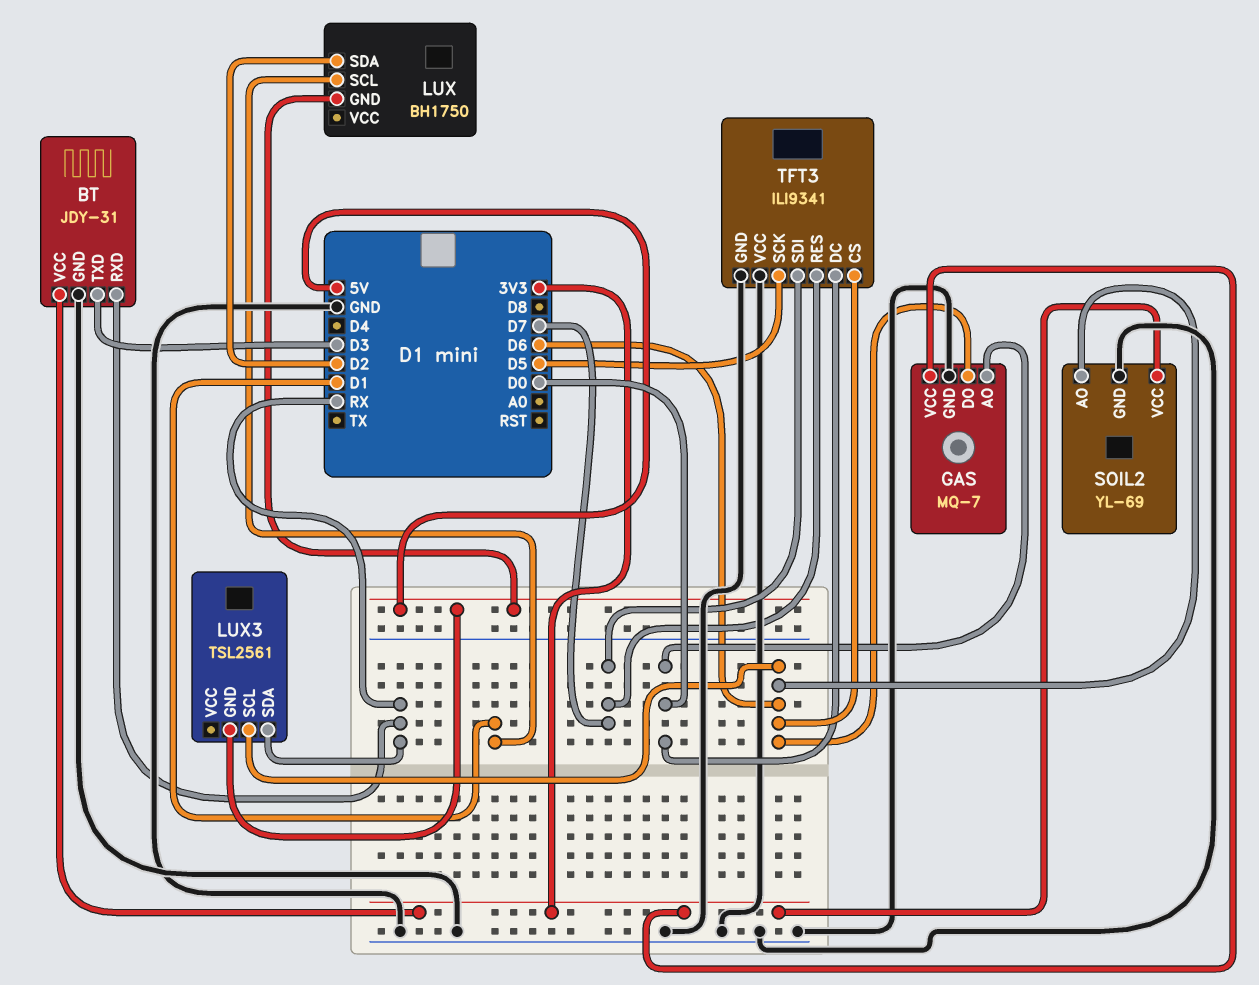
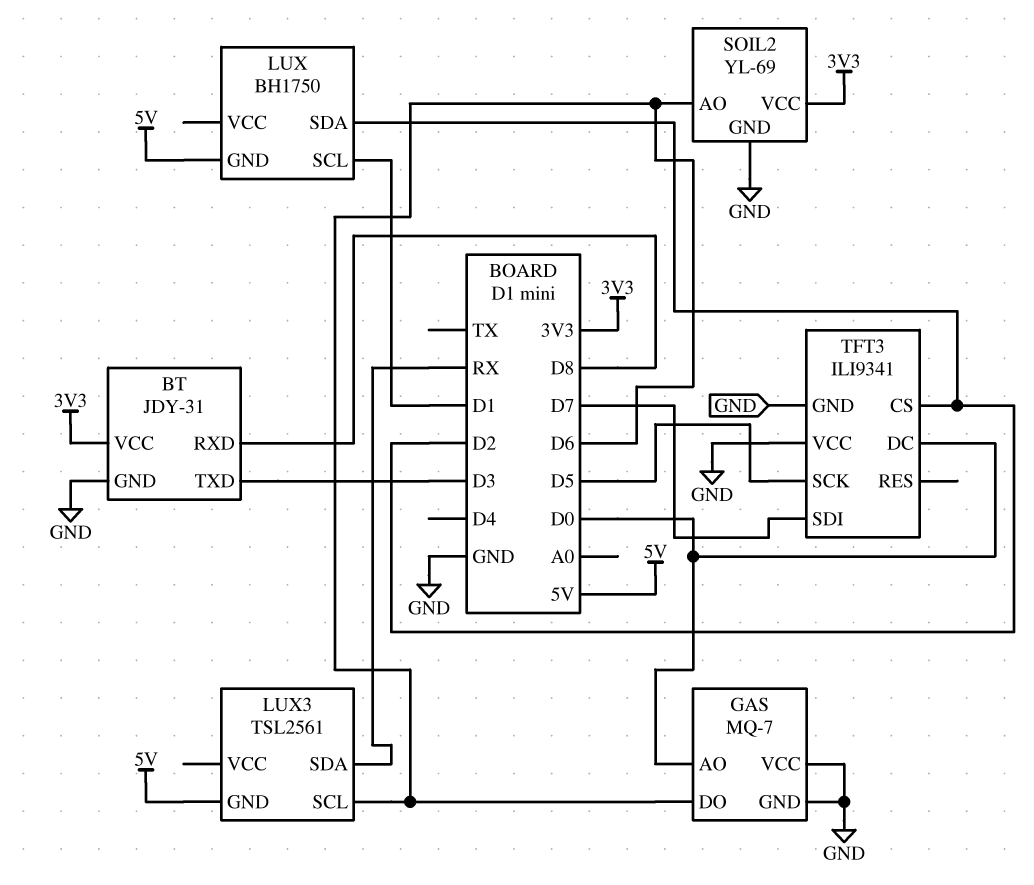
BT pin RXD: RX -> D8
GAS pin VCC: 3V3 -> GND
TFT3 pin CS: D6 -> D2
TFT3 pin RES: D7 -> none

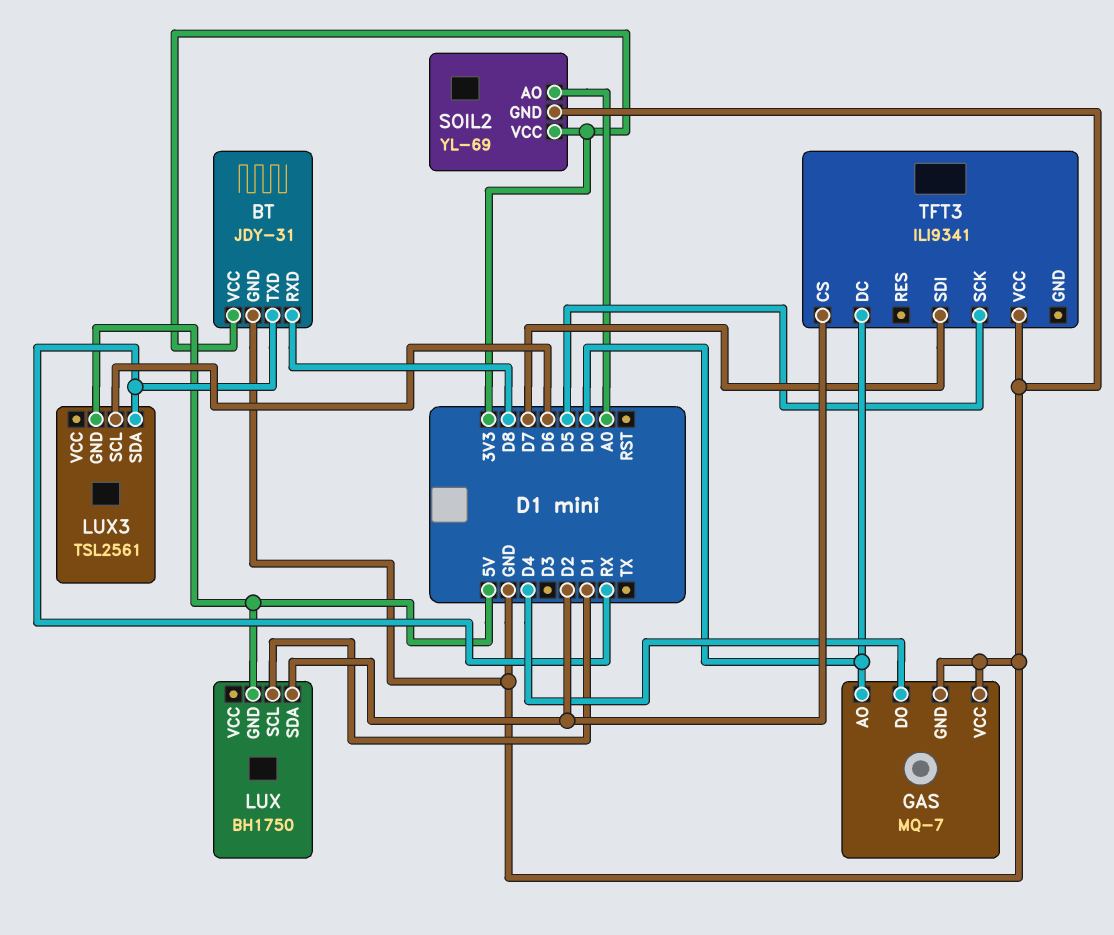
BT pin TXD: D3 -> RX
GAS pin DO: D6 -> D4
SOIL2 pin AO: D6 -> A0
TFT3 pin GND: GND -> none

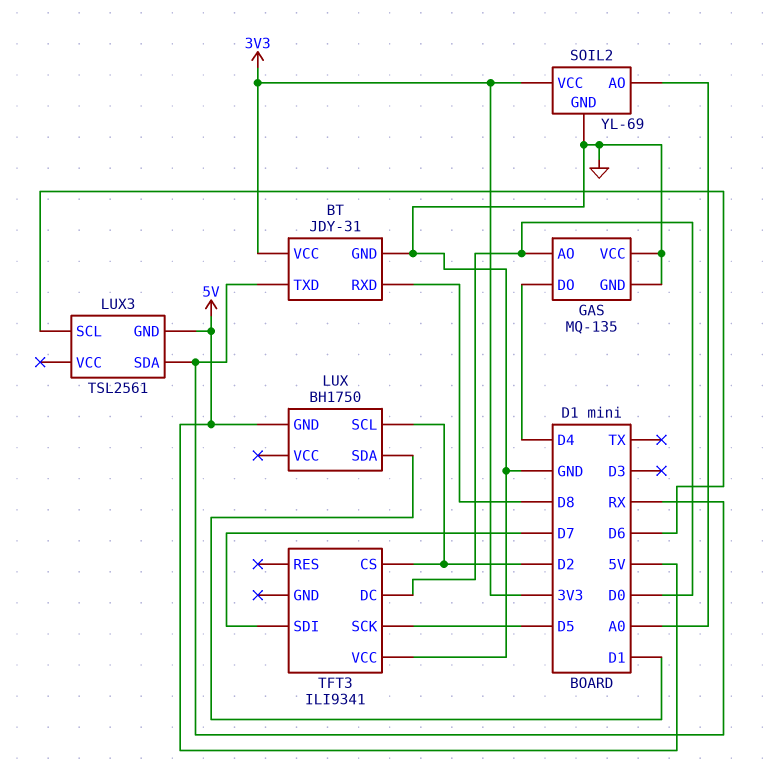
GAS: MQ-7 -> MQ-135
LUX pin SCL: D1 -> D2
LUX pin SDA: D2 -> D1

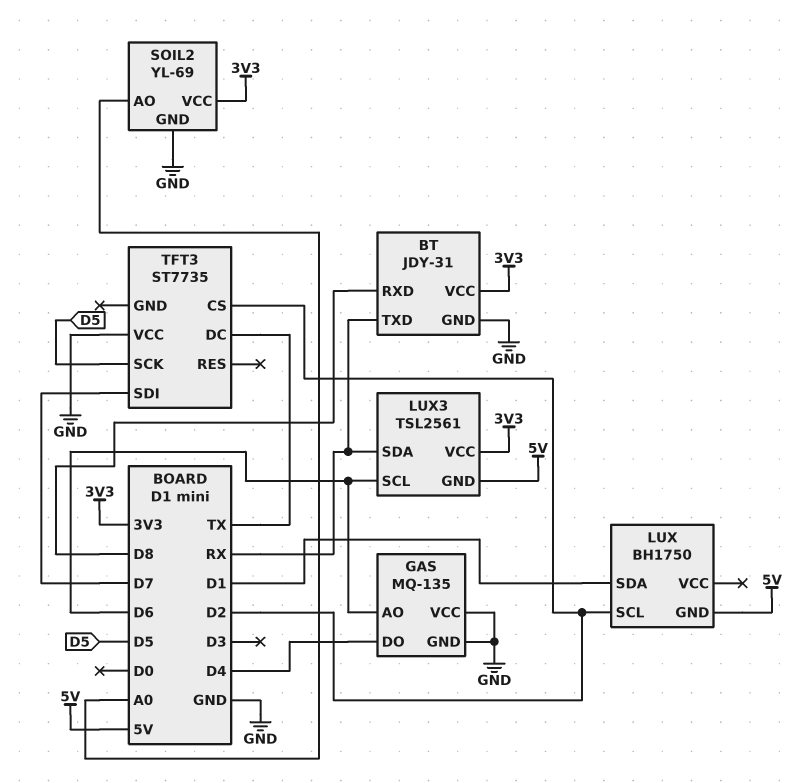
GAS pin AO: D0 -> D6
LUX3 pin VCC: none -> 3V3
TFT3: ILI9341 -> ST7735
TFT3 pin DC: D0 -> TX

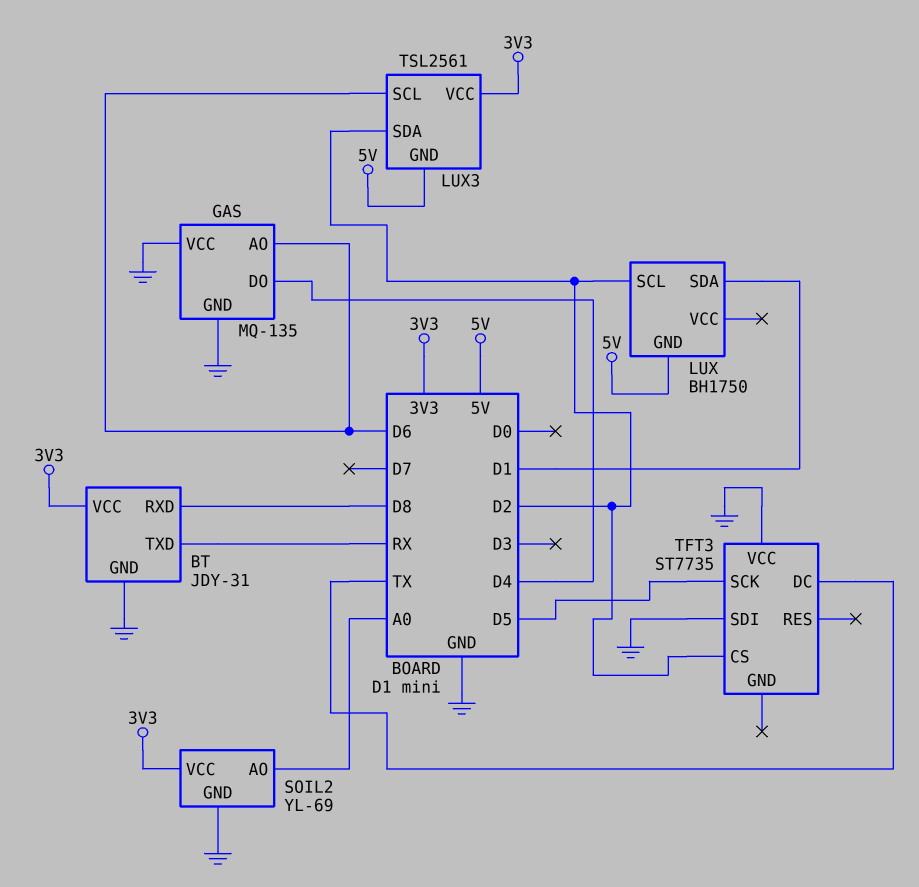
LUX3 pin SDA: RX -> D2
TFT3 pin SDI: D7 -> GND

